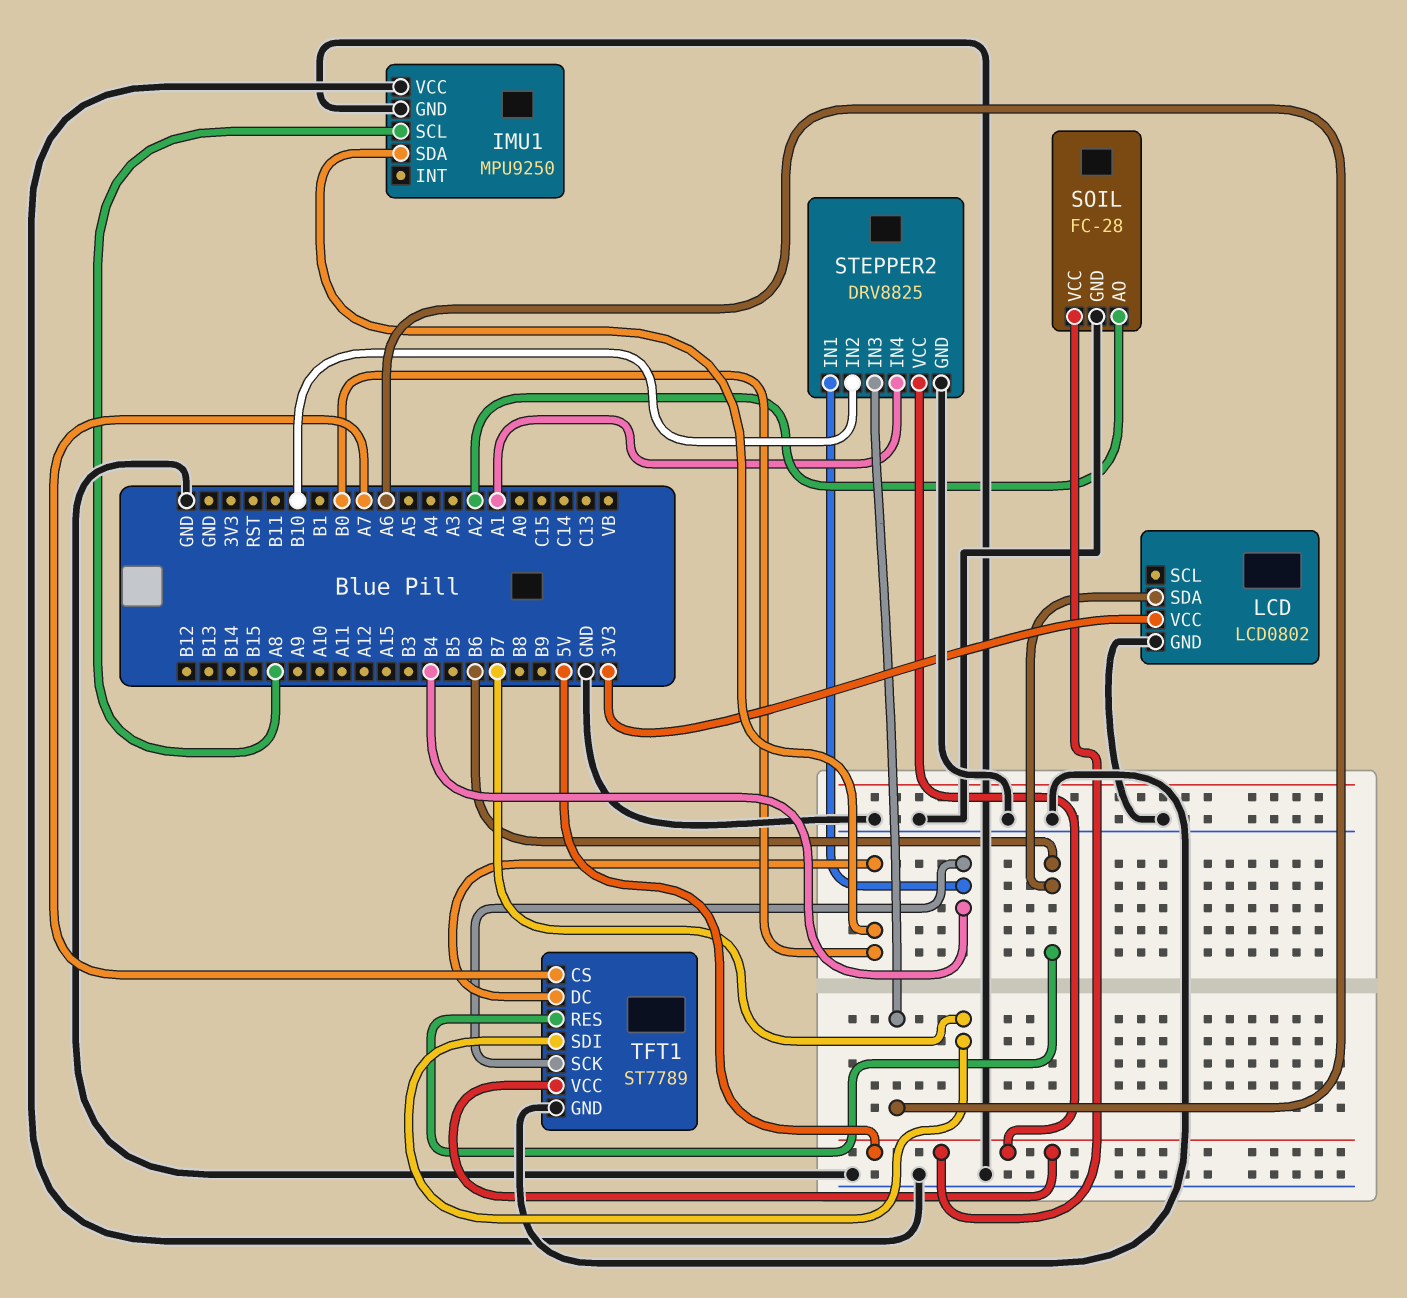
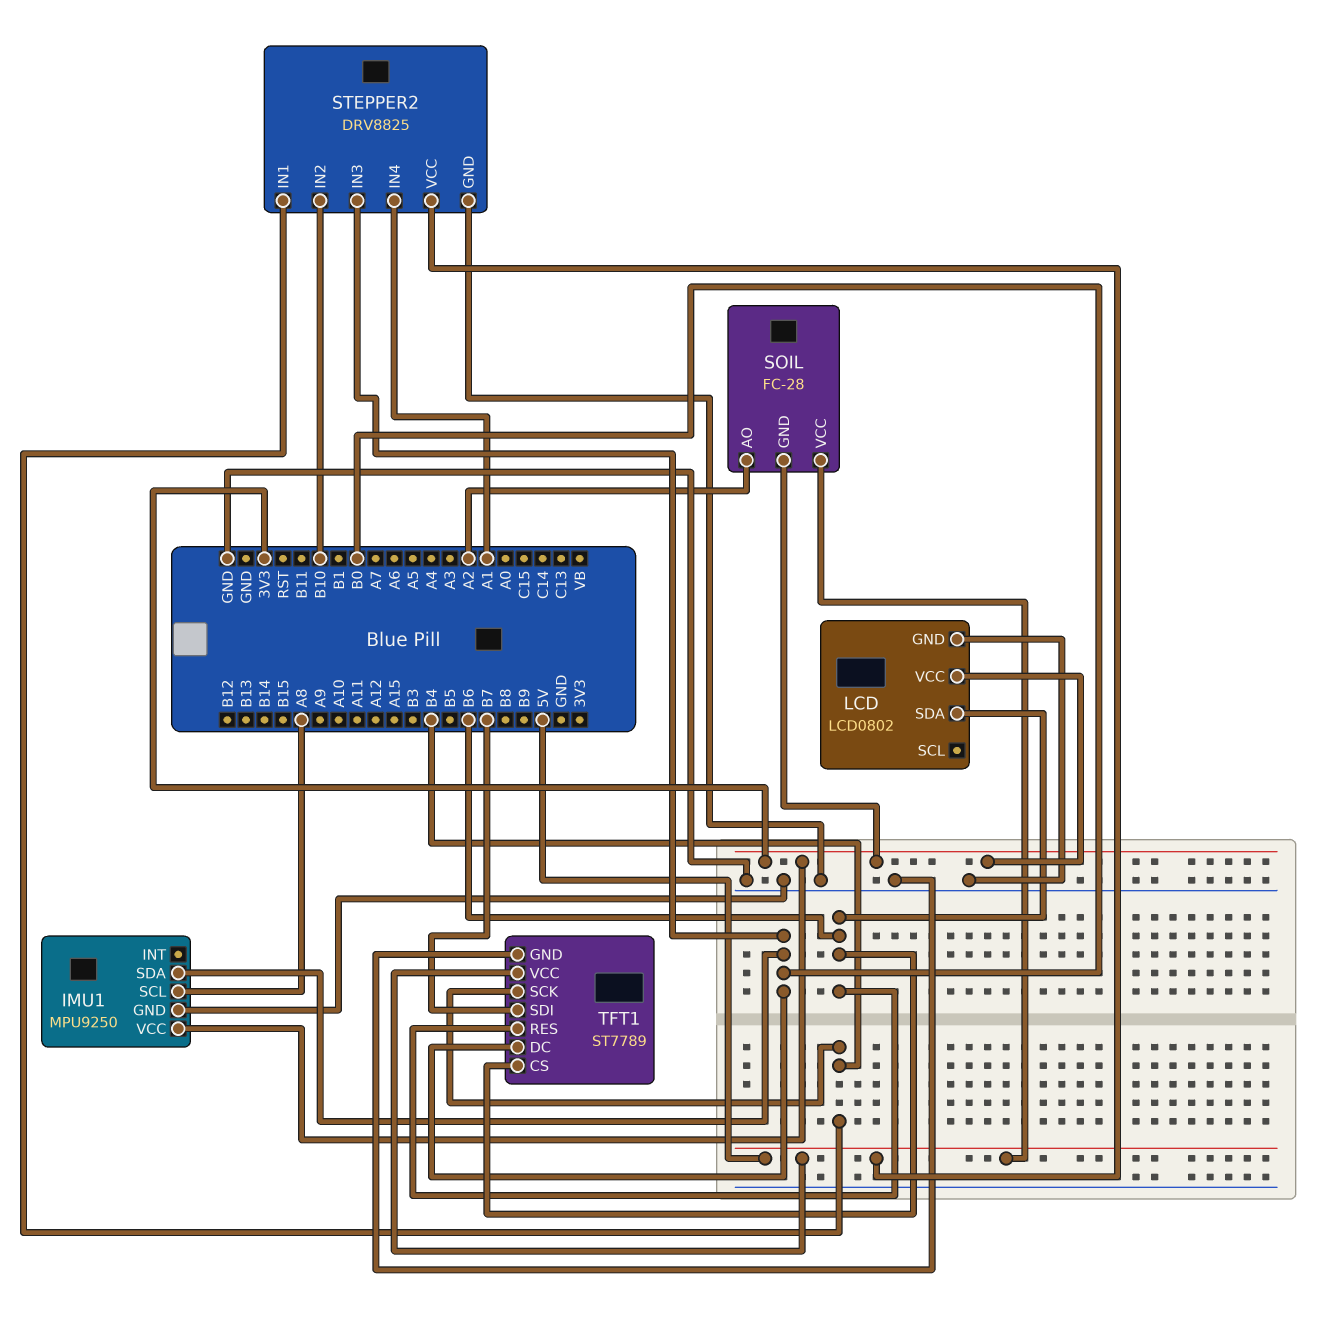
IMU1 pin VCC: GND -> 3V3
SOIL pin GND: GND -> 3V3
STEPPER2 pin IN3: A6 -> B0
TFT1 pin CS: A7 -> B6

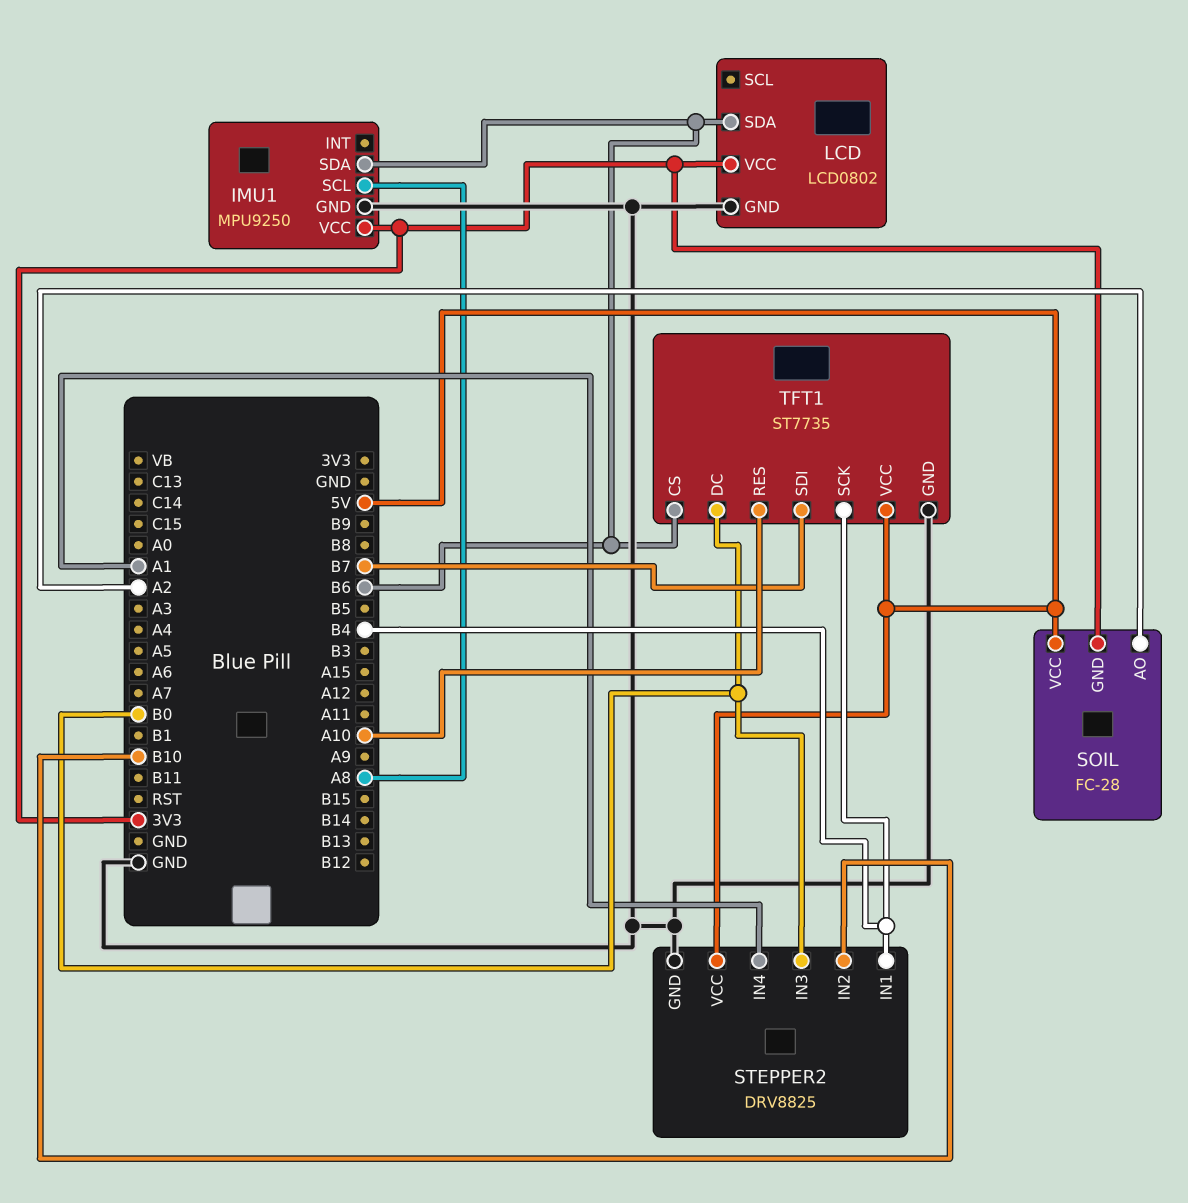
IMU1 pin SDA: B0 -> B6
TFT1: ST7789 -> ST7735
TFT1 pin RES: B6 -> A10

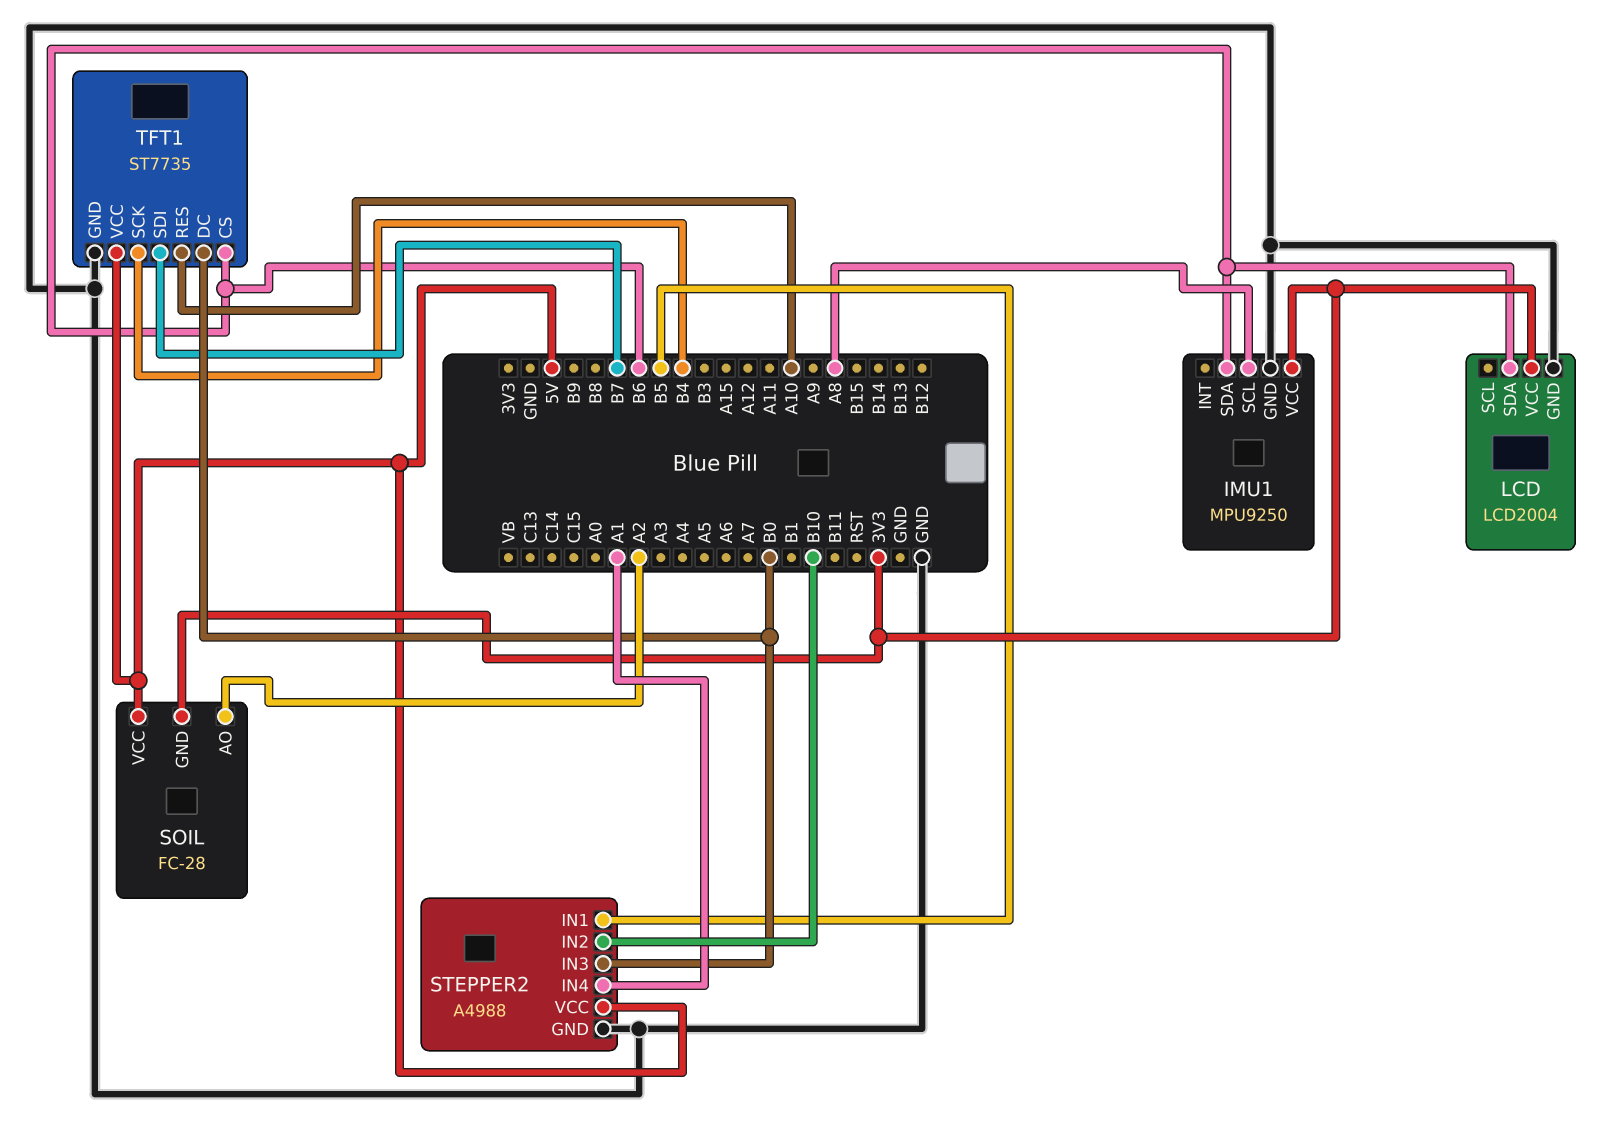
LCD: LCD0802 -> LCD2004
STEPPER2: DRV8825 -> A4988
STEPPER2 pin IN1: B4 -> B5

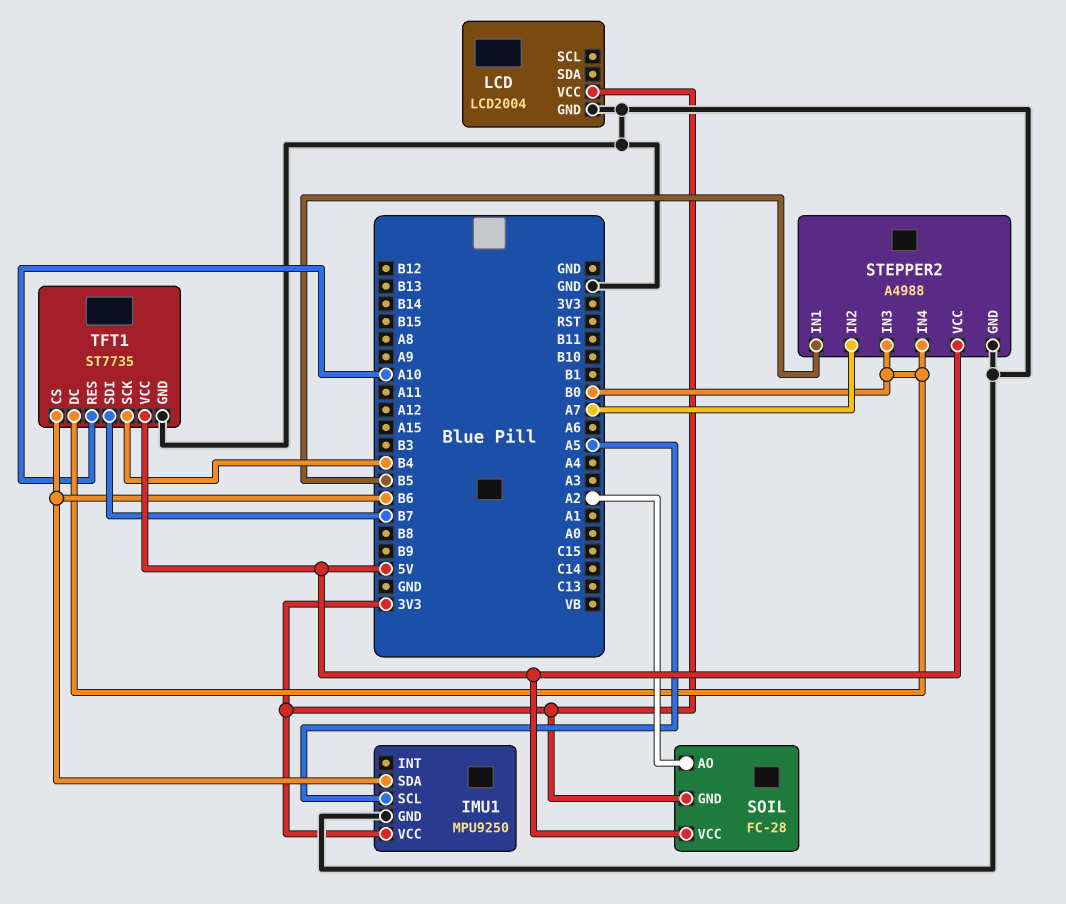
IMU1 pin SCL: A8 -> A5
LCD pin SDA: B6 -> none
STEPPER2 pin IN2: B10 -> A7
STEPPER2 pin IN4: A1 -> B0

